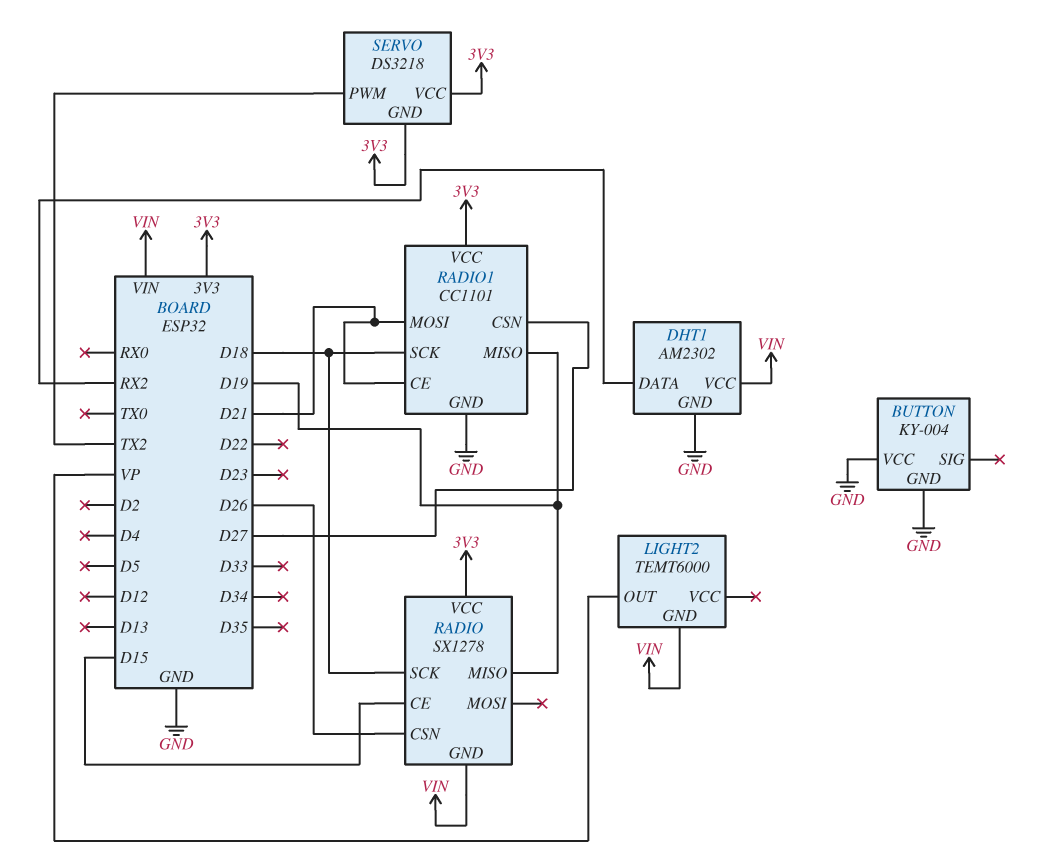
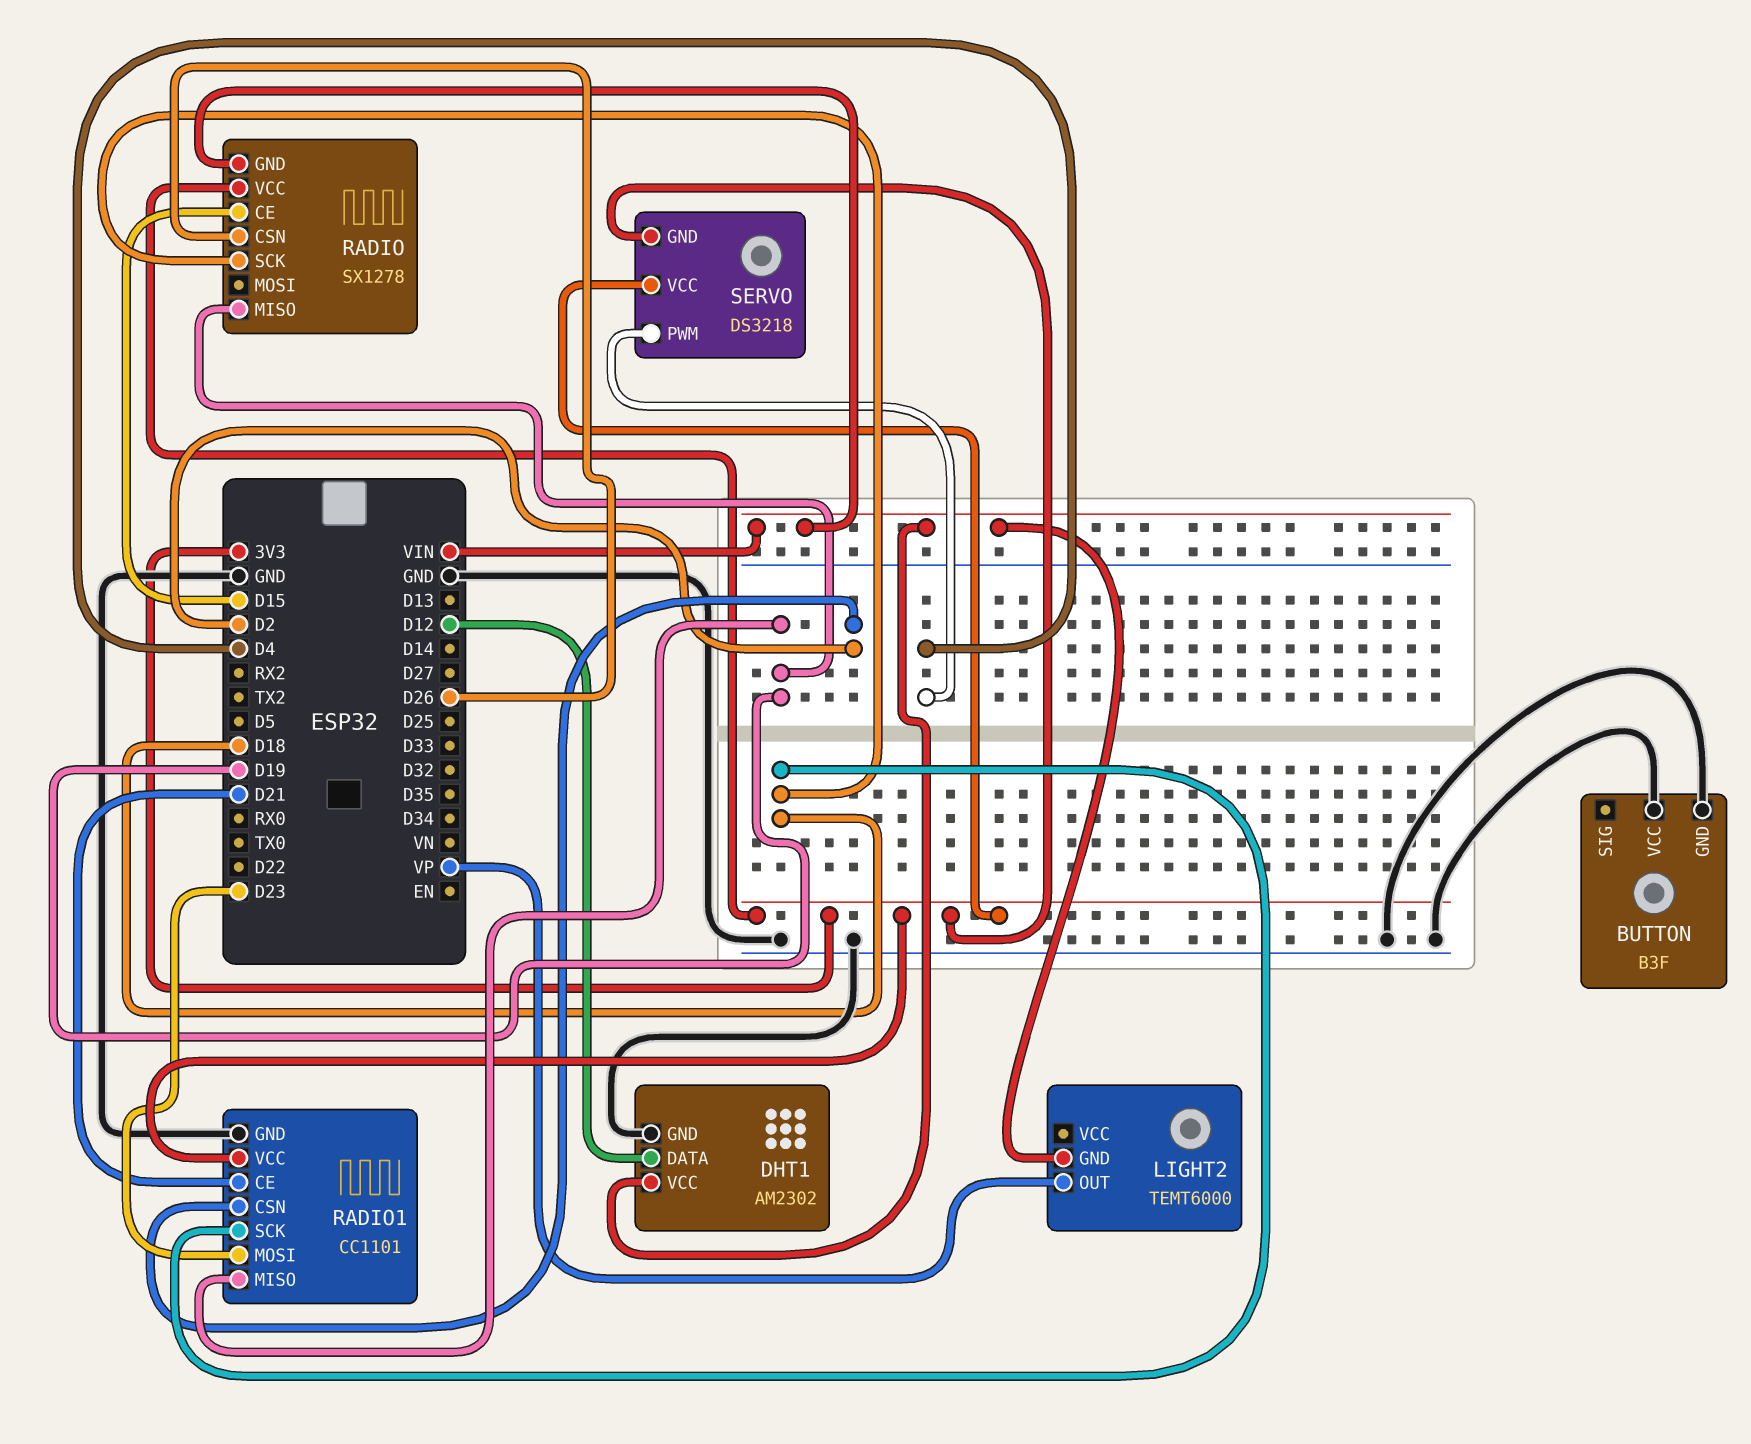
BUTTON: KY-004 -> B3F
DHT1 pin DATA: RX2 -> D12
RADIO1 pin CSN: D27 -> D2
RADIO1 pin MOSI: D21 -> D23
SERVO pin PWM: TX2 -> D4

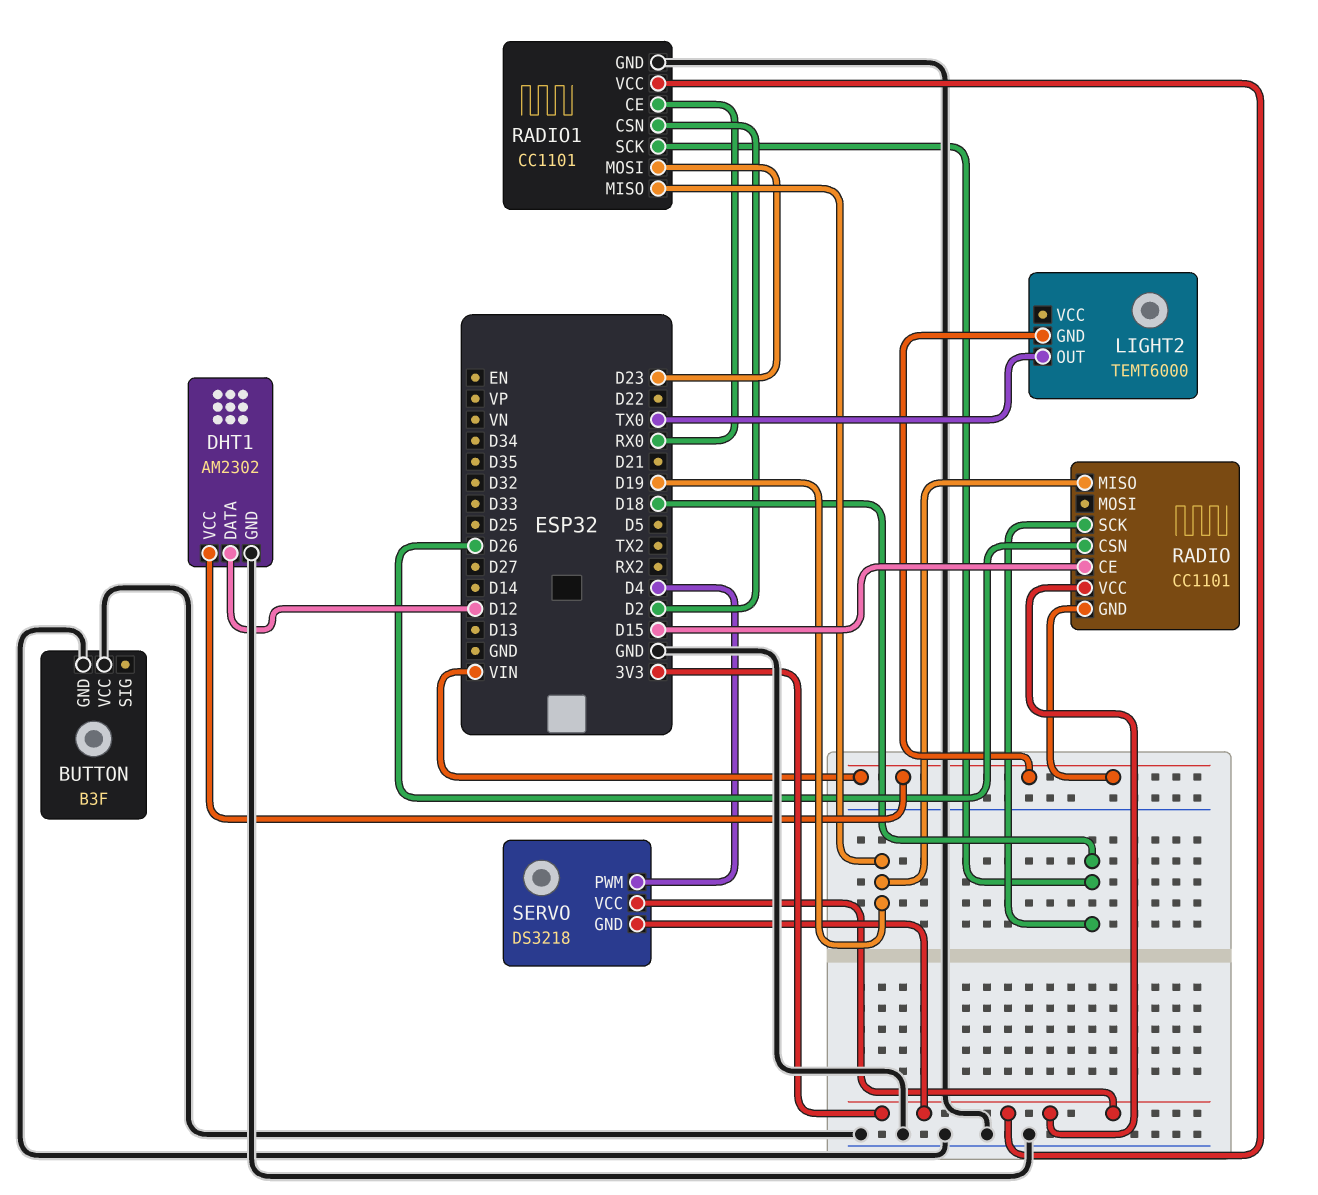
LIGHT2 pin OUT: VP -> TX0
RADIO: SX1278 -> CC1101
RADIO1 pin CE: D21 -> RX0

